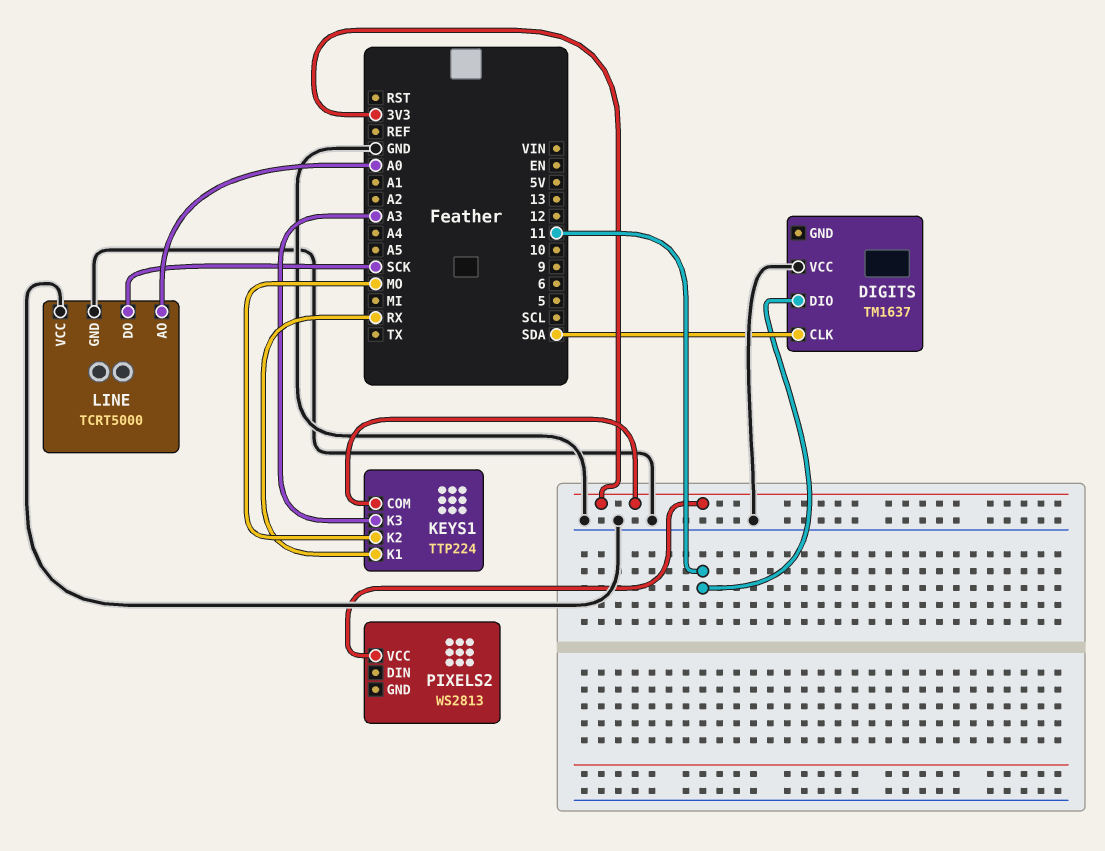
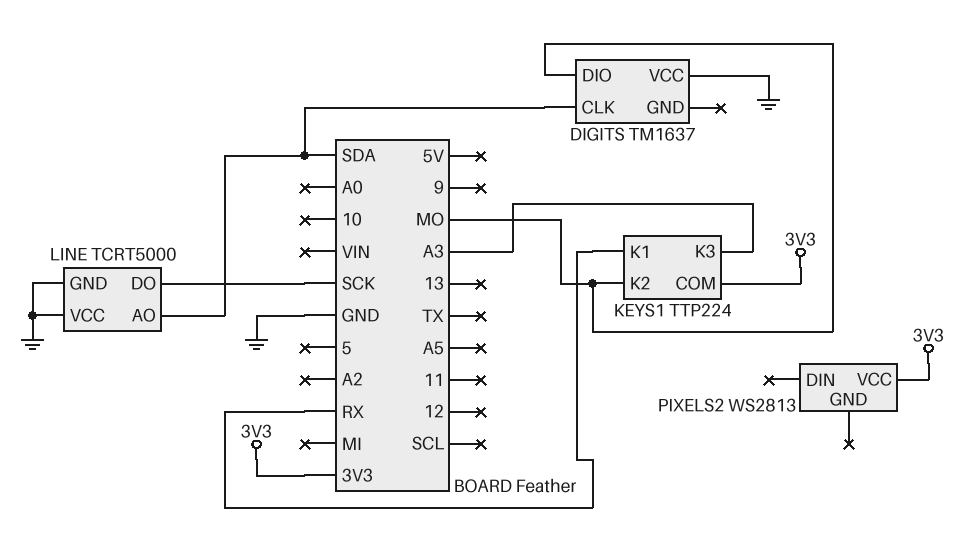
DIGITS pin DIO: 11 -> MO
LINE pin AO: A0 -> SDA

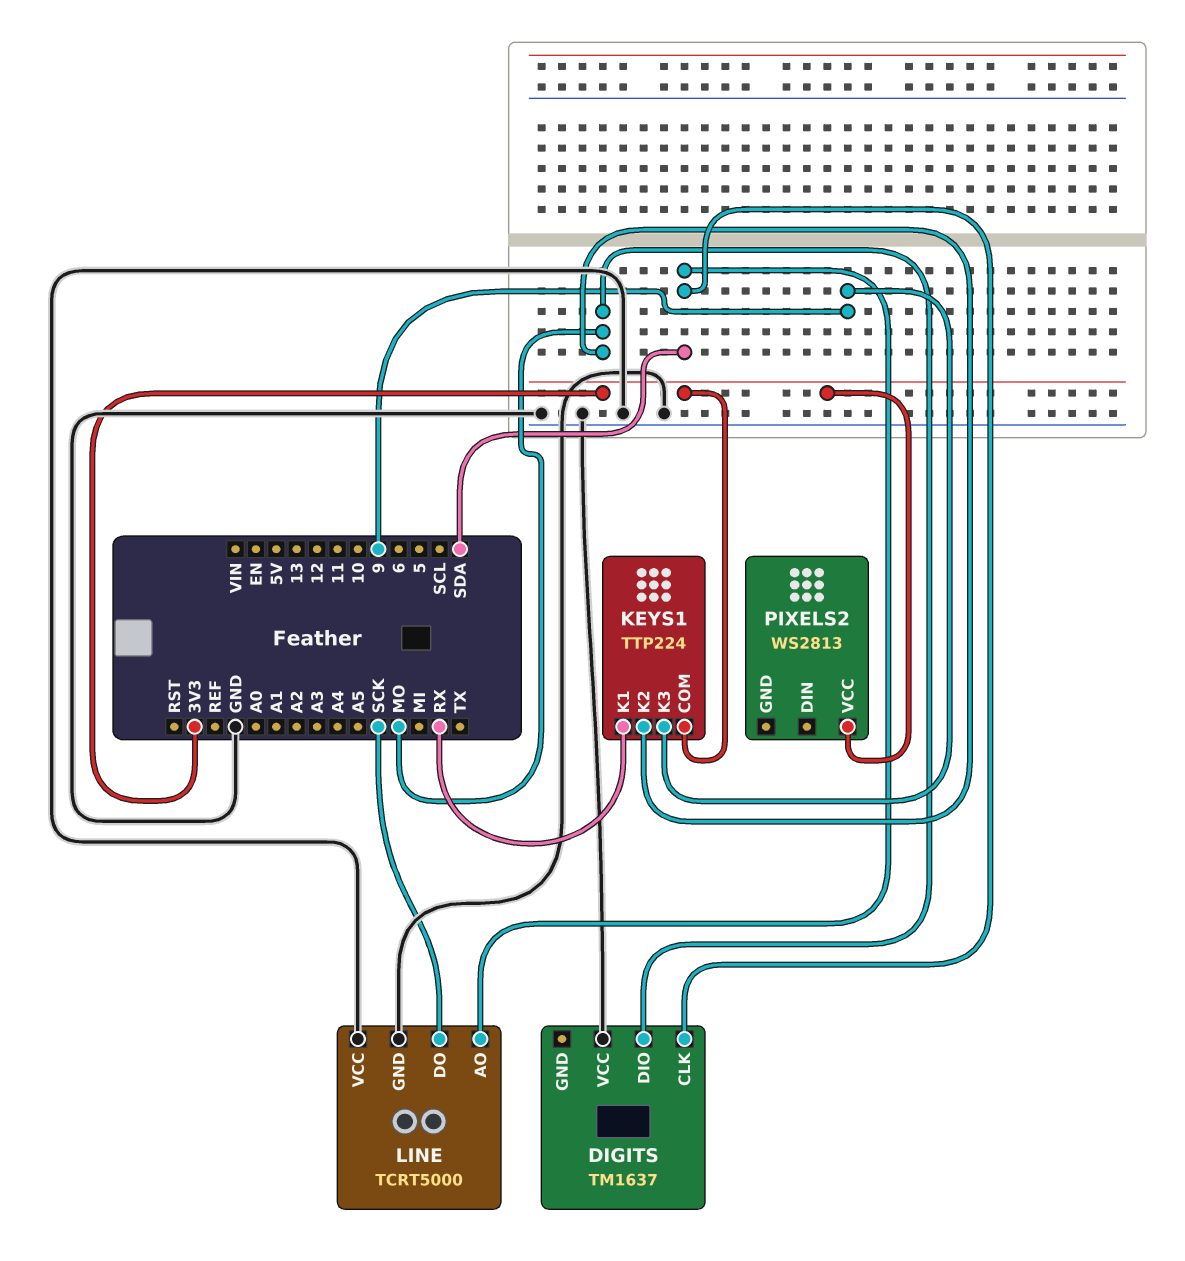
KEYS1 pin K3: A3 -> 9

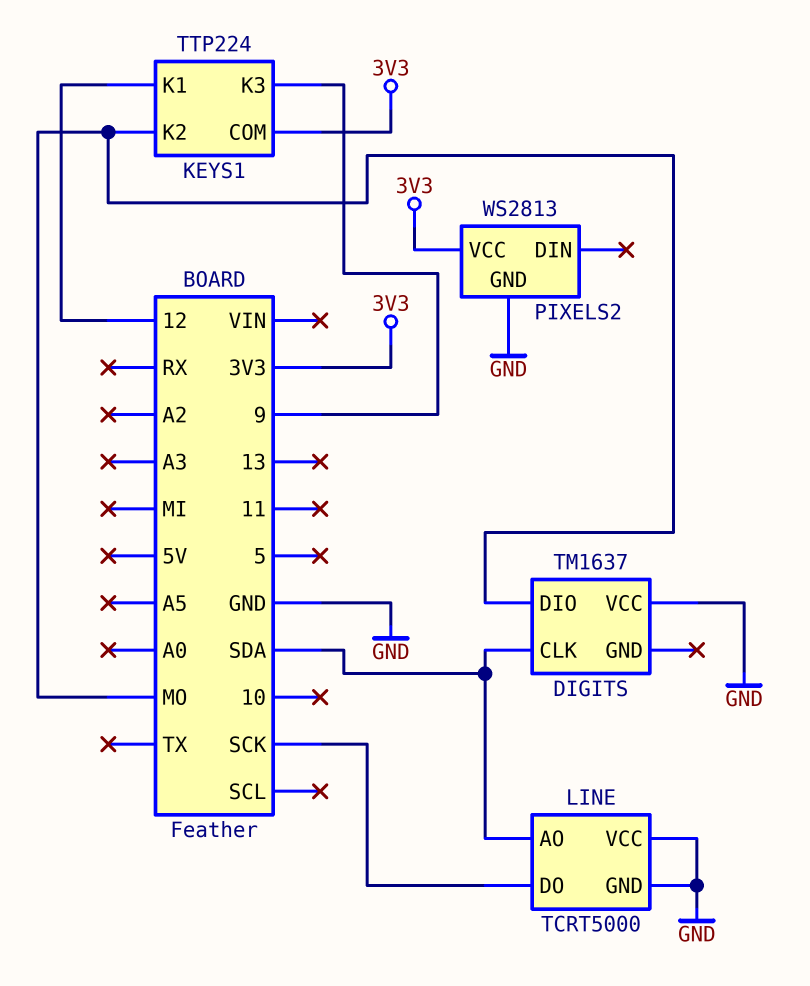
KEYS1 pin K1: RX -> 12
PIXELS2 pin GND: none -> GND

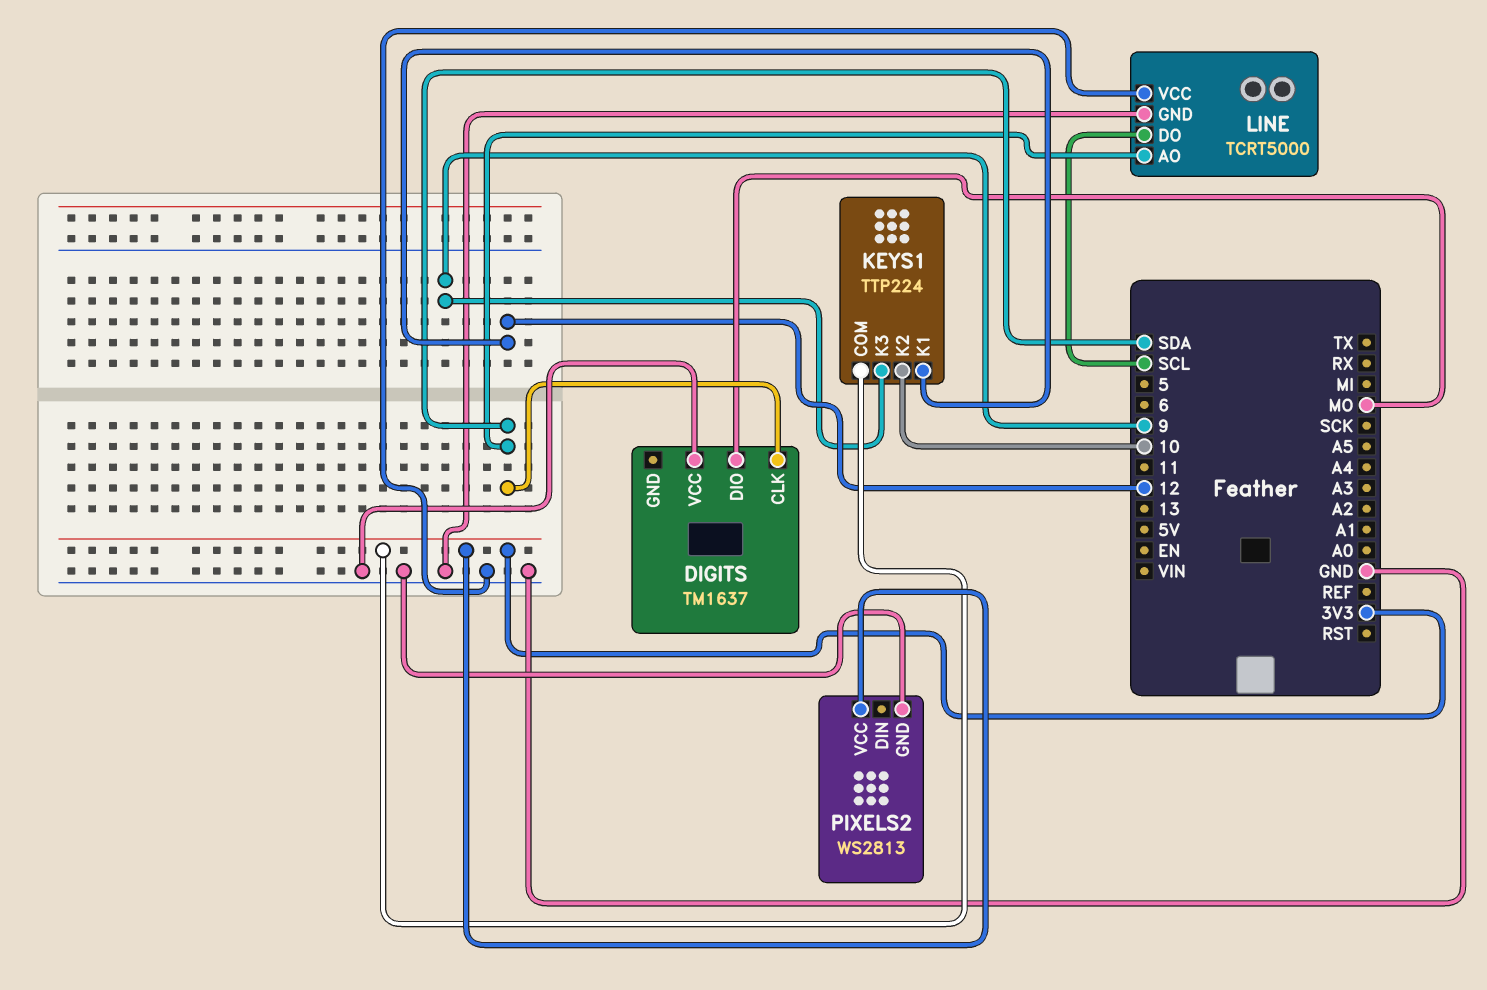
KEYS1 pin K2: MO -> 10
LINE pin DO: SCK -> SCL

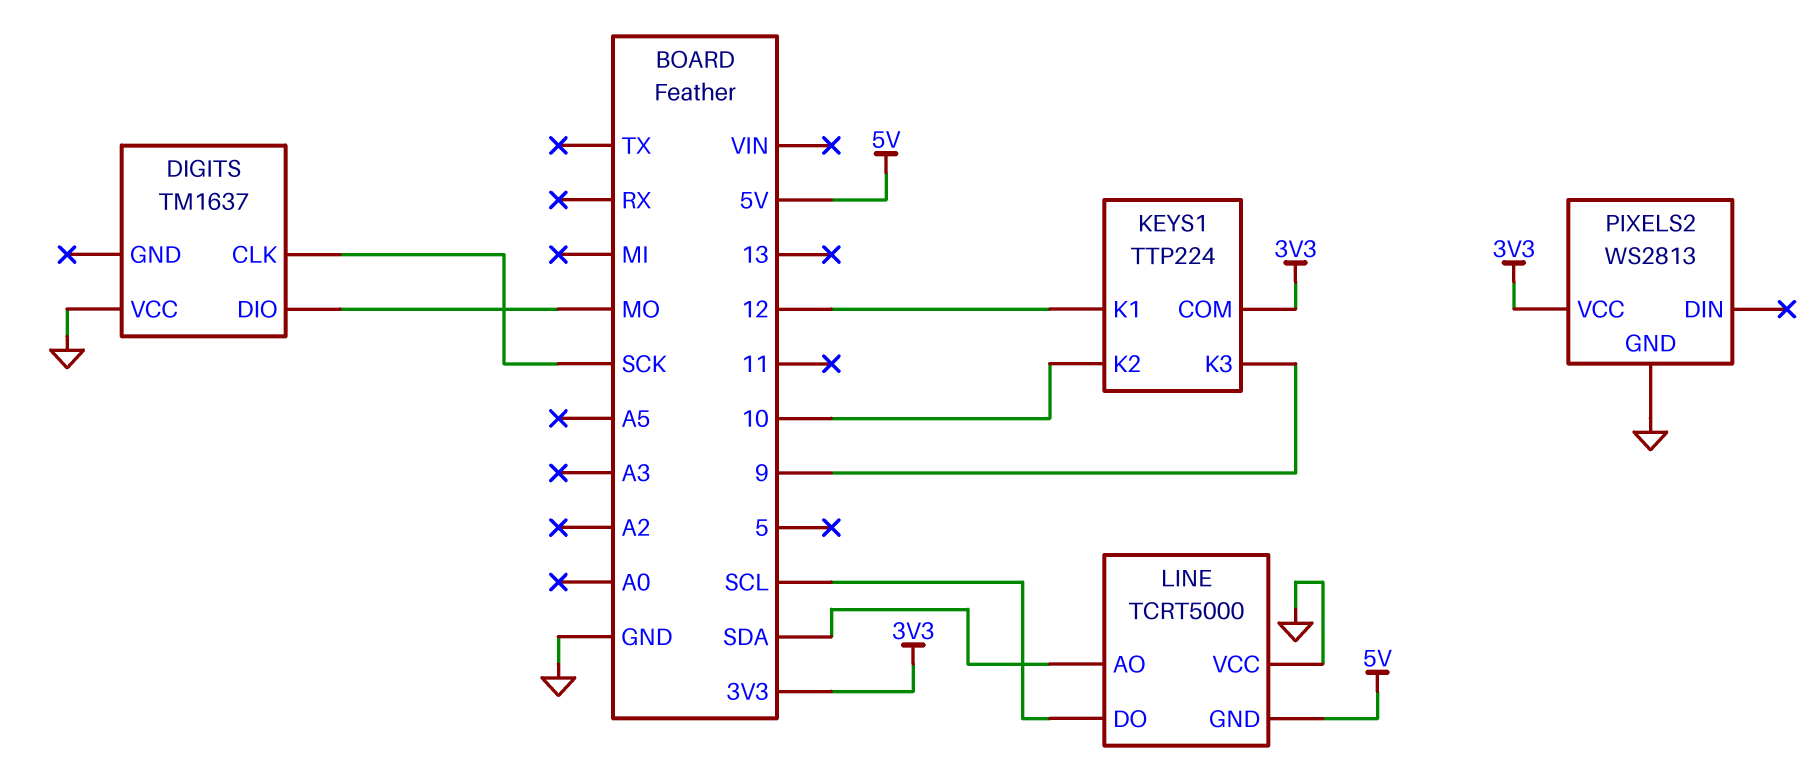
DIGITS pin CLK: SDA -> SCK
LINE pin GND: GND -> 5V

